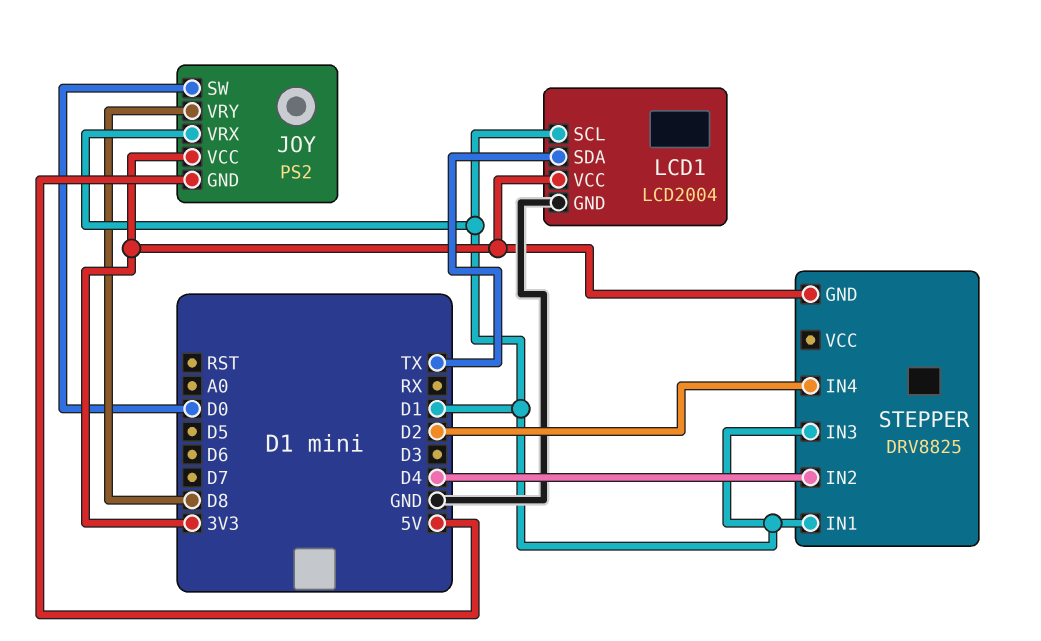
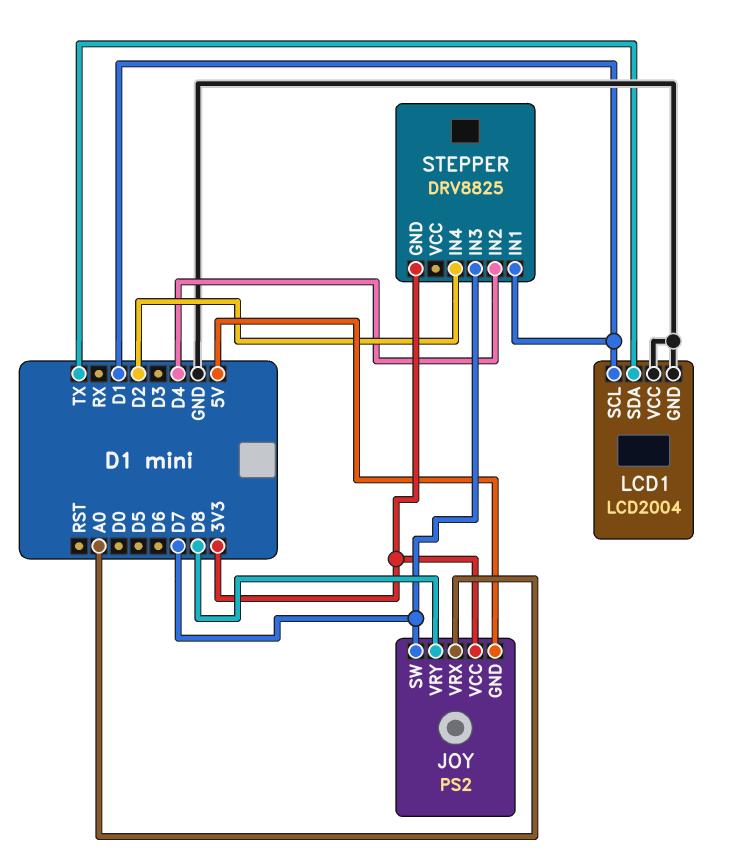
JOY pin SW: D0 -> D7
JOY pin VRX: D1 -> A0
LCD1 pin VCC: 3V3 -> GND
STEPPER pin IN3: D1 -> D7

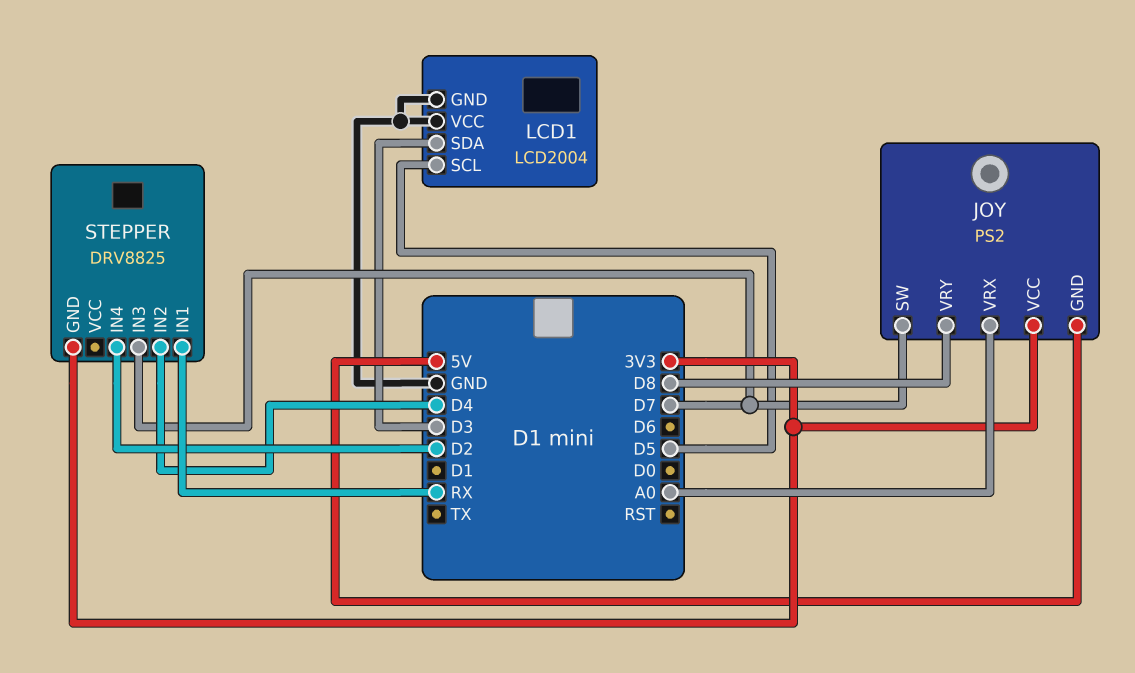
LCD1 pin SCL: D1 -> D5
LCD1 pin SDA: TX -> D3
STEPPER pin IN1: D1 -> RX

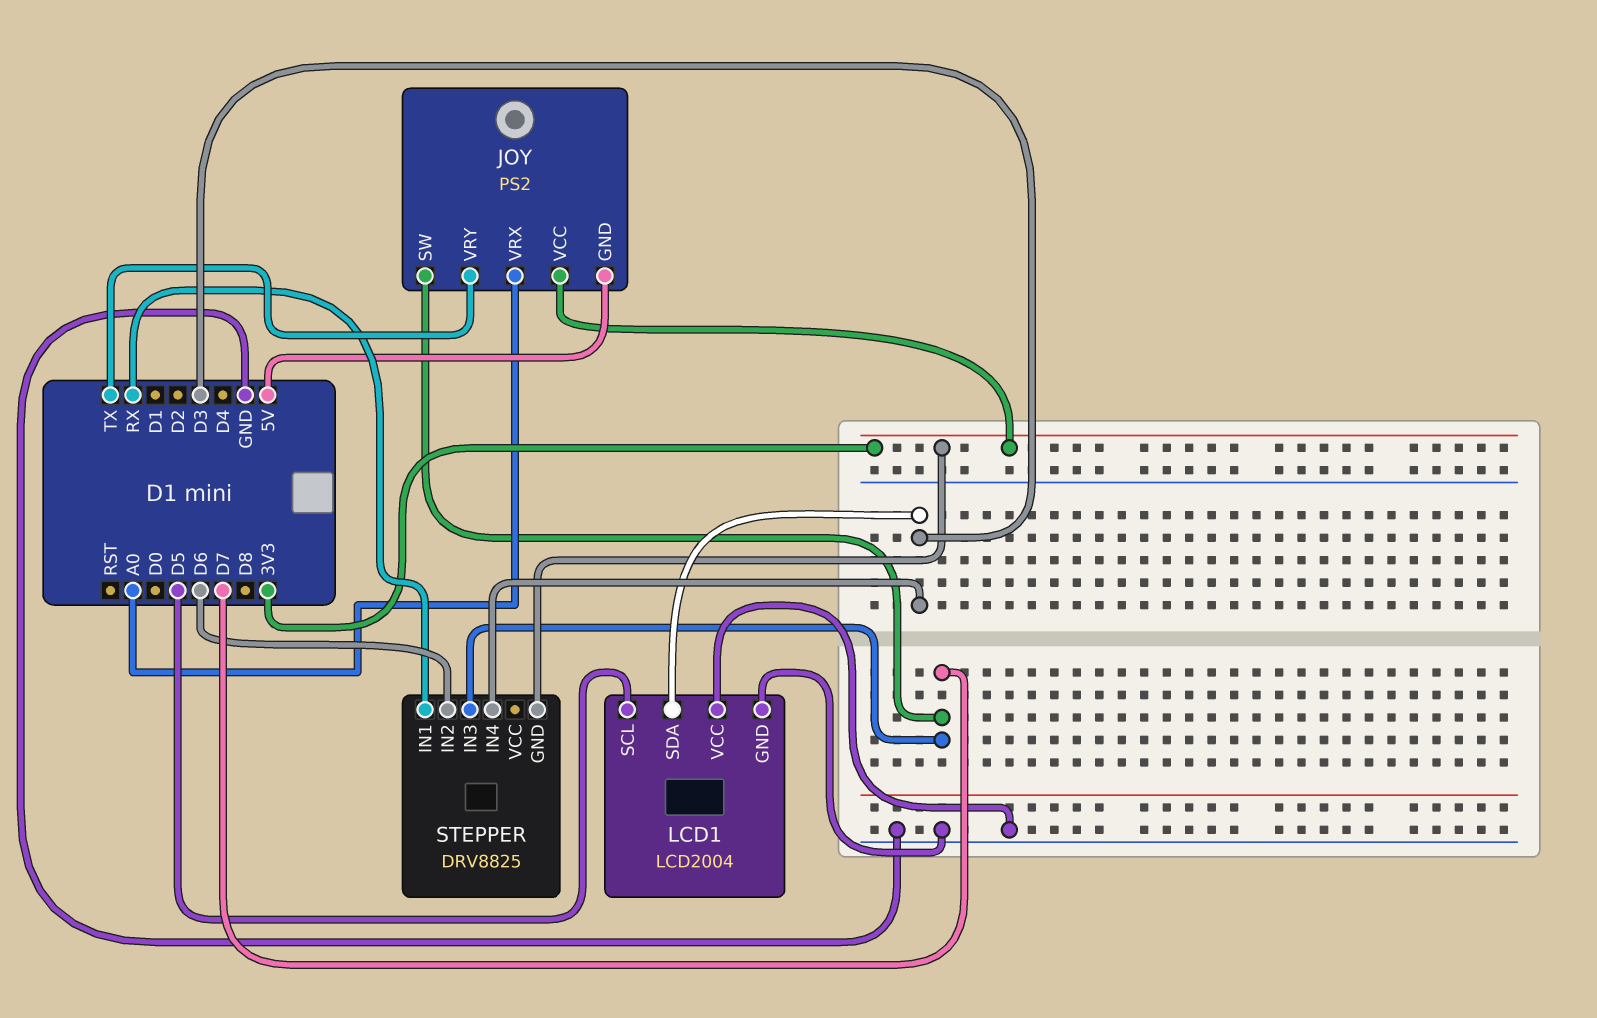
JOY pin VRY: D8 -> TX
STEPPER pin IN2: D4 -> D6
STEPPER pin IN4: D2 -> D3

